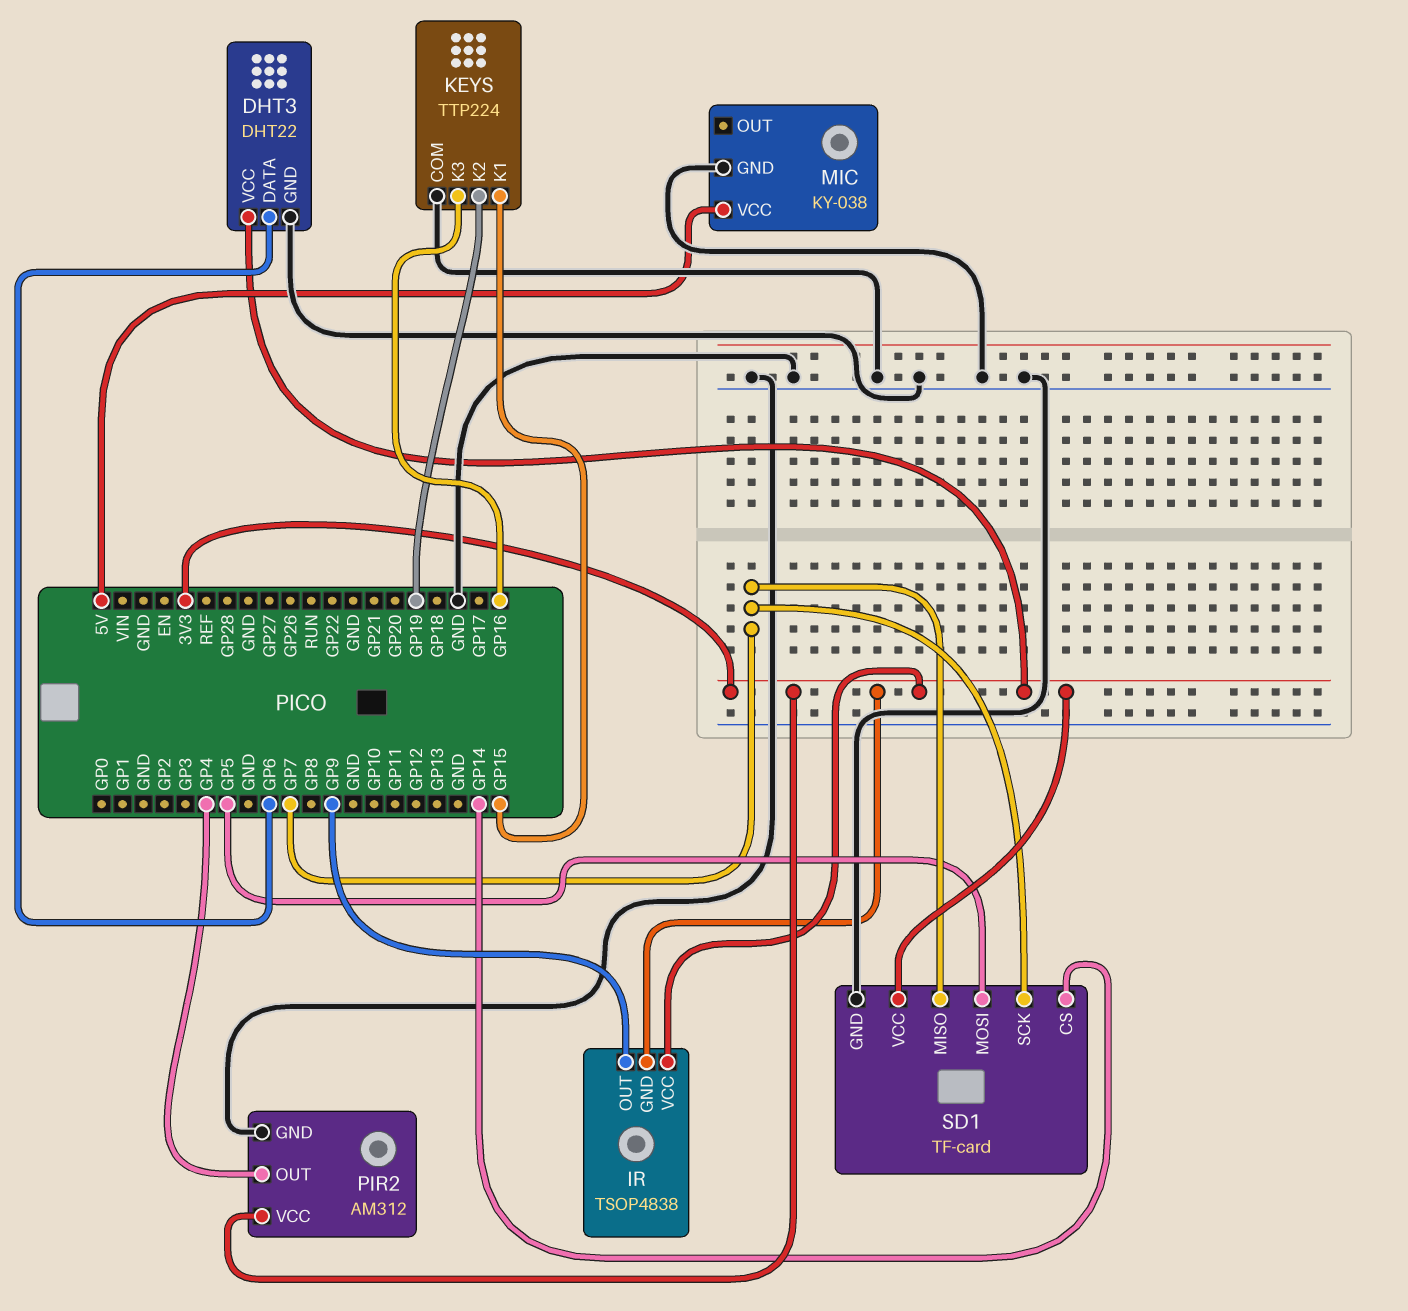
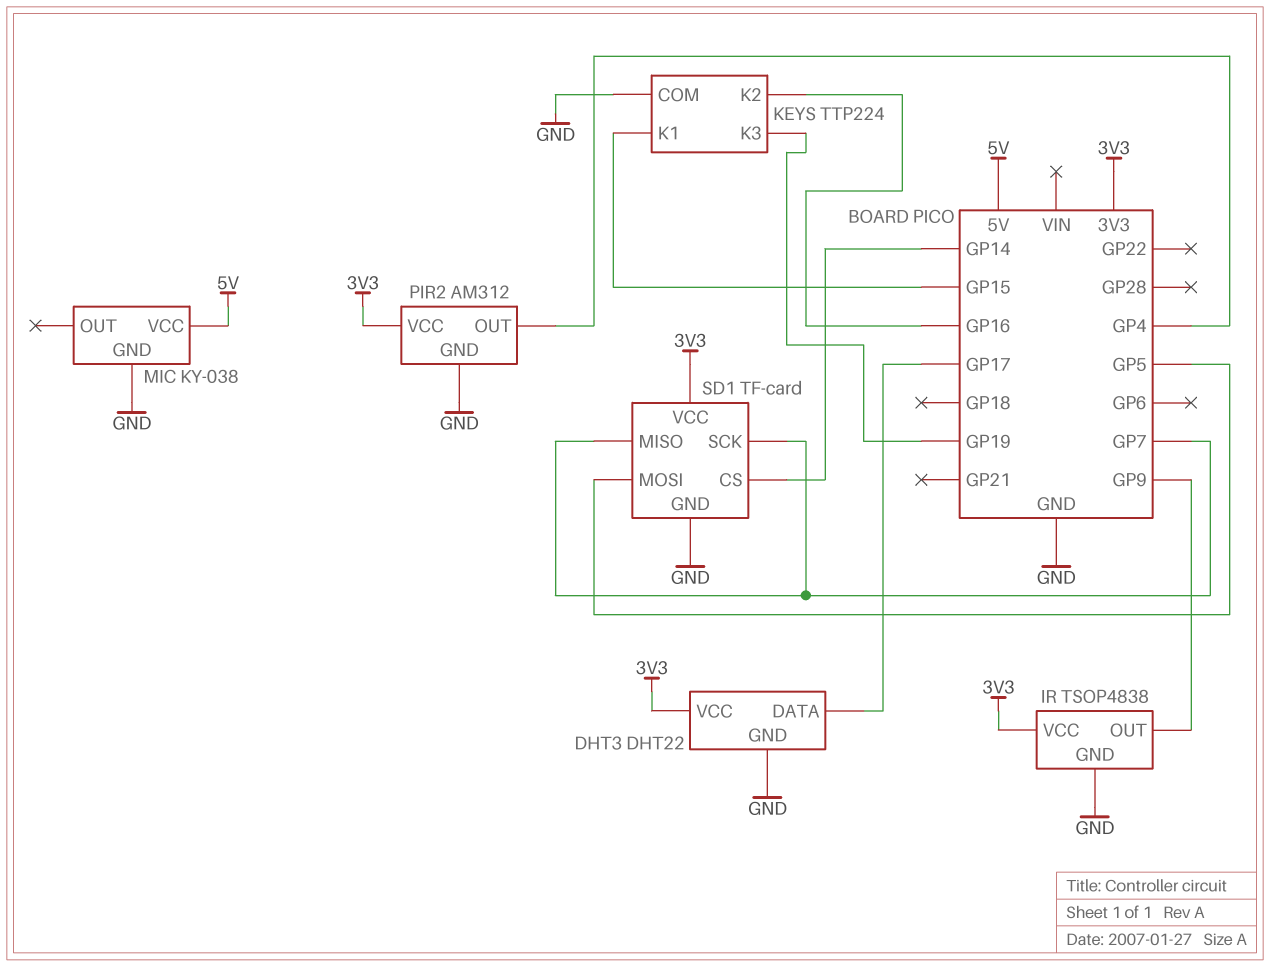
DHT3 pin DATA: GP6 -> GP17
IR pin GND: 3V3 -> GND
KEYS pin K2: GP19 -> GP16
KEYS pin K3: GP16 -> GP19

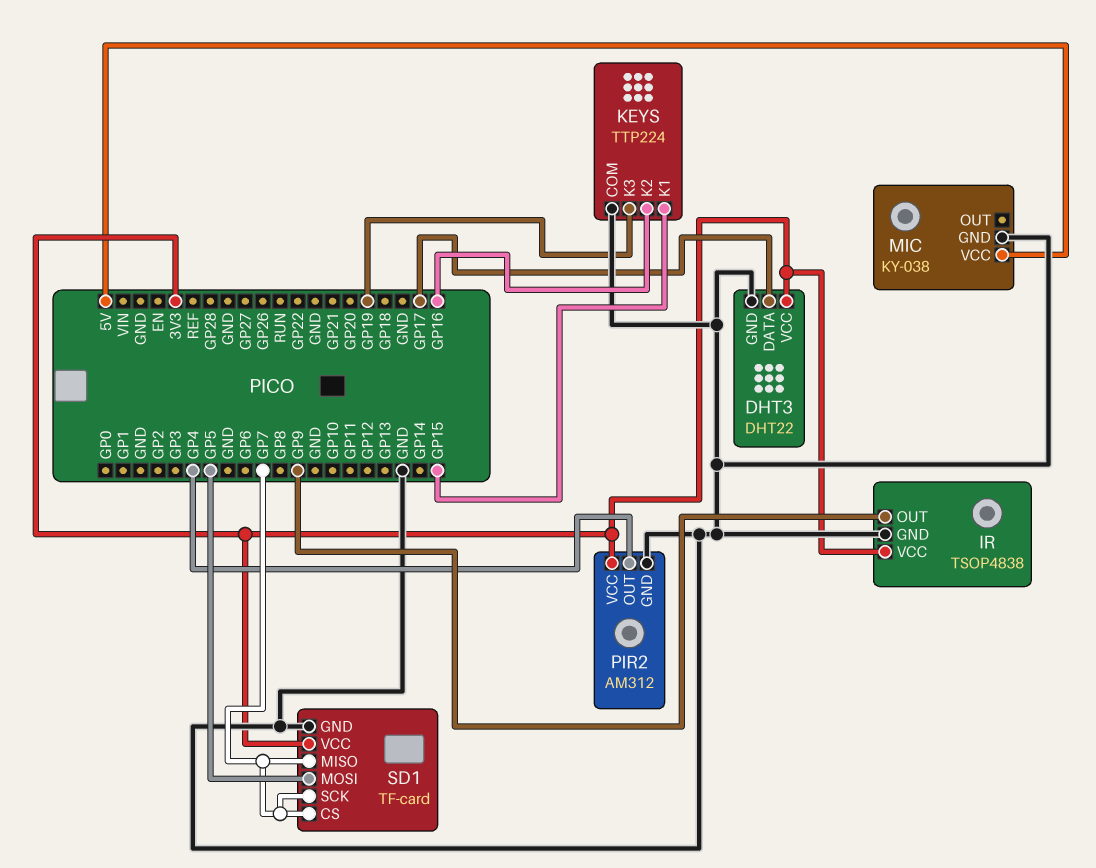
SD1 pin CS: GP14 -> GP7

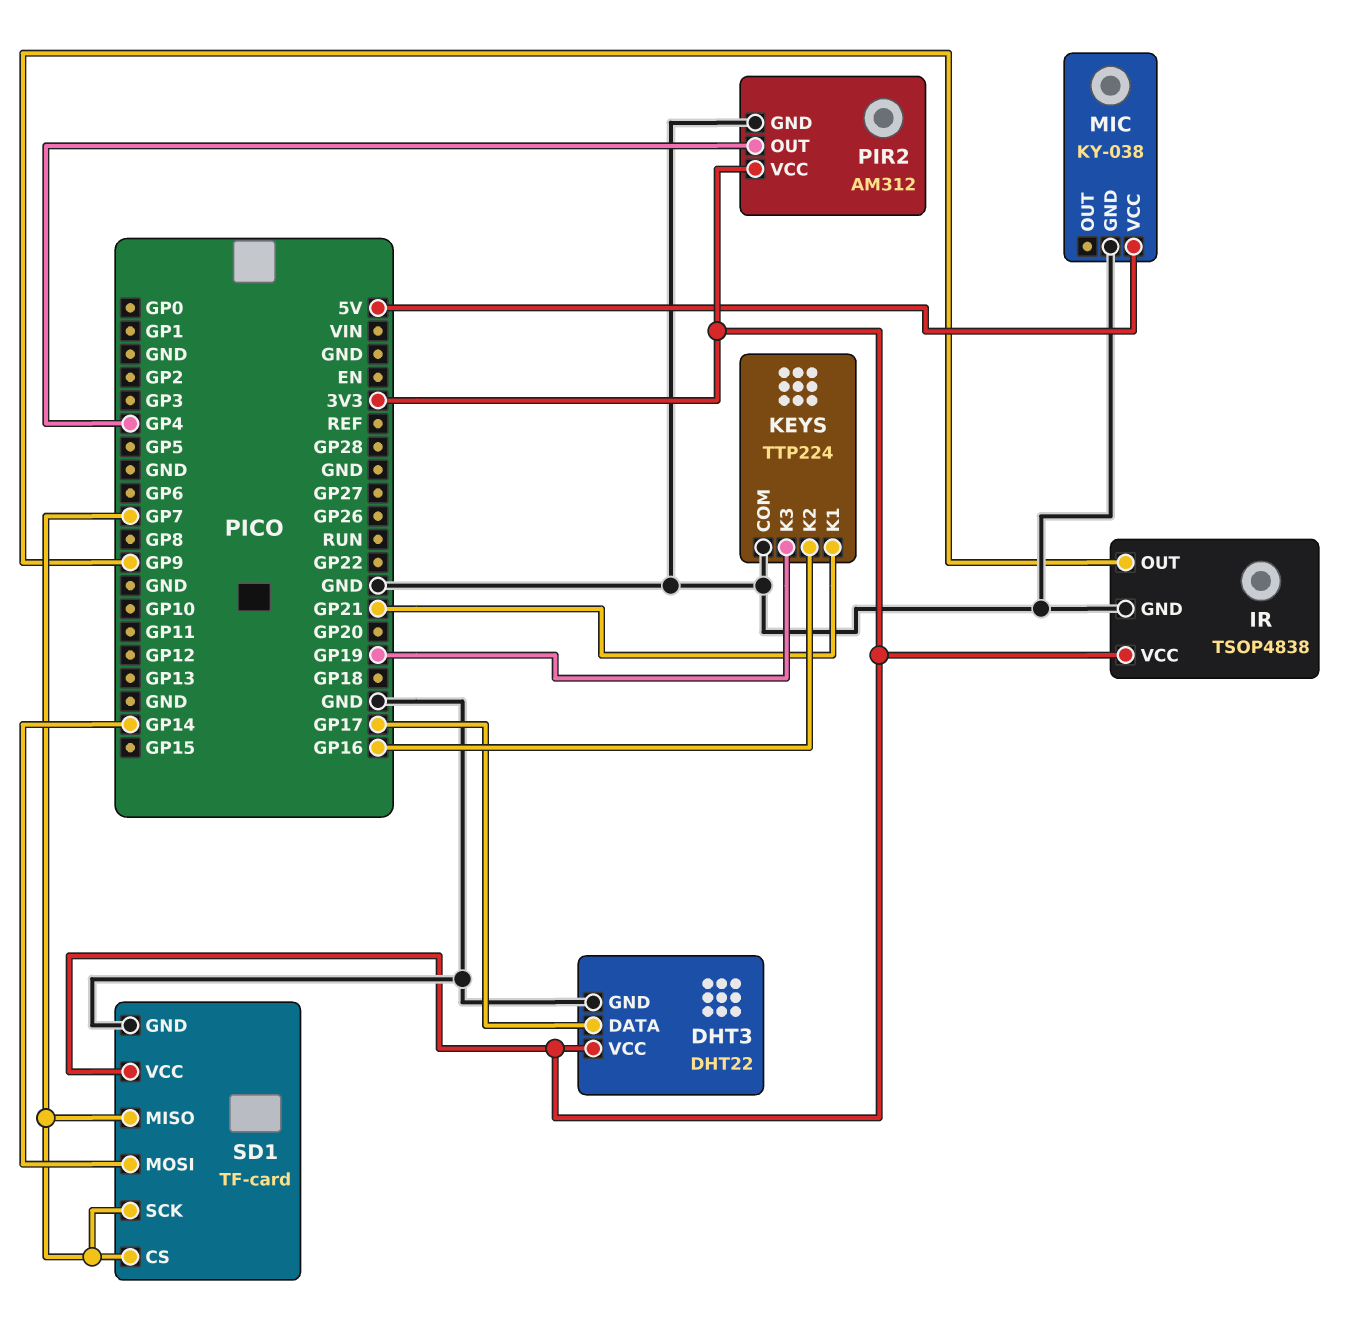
KEYS pin K1: GP15 -> GP21
SD1 pin MOSI: GP5 -> GP14

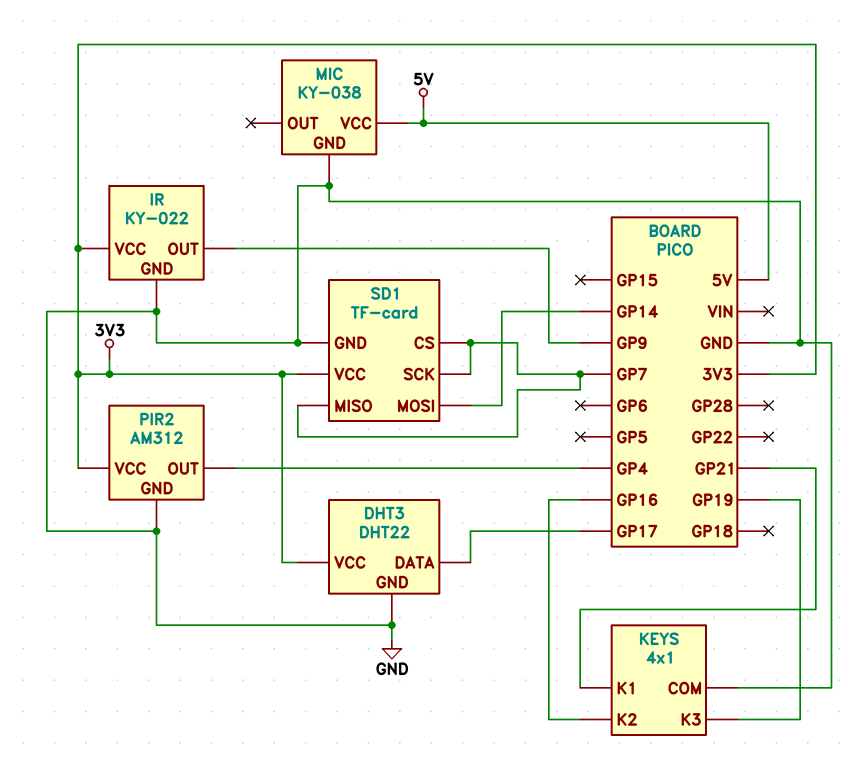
IR: TSOP4838 -> KY-022
KEYS: TTP224 -> 4x1

